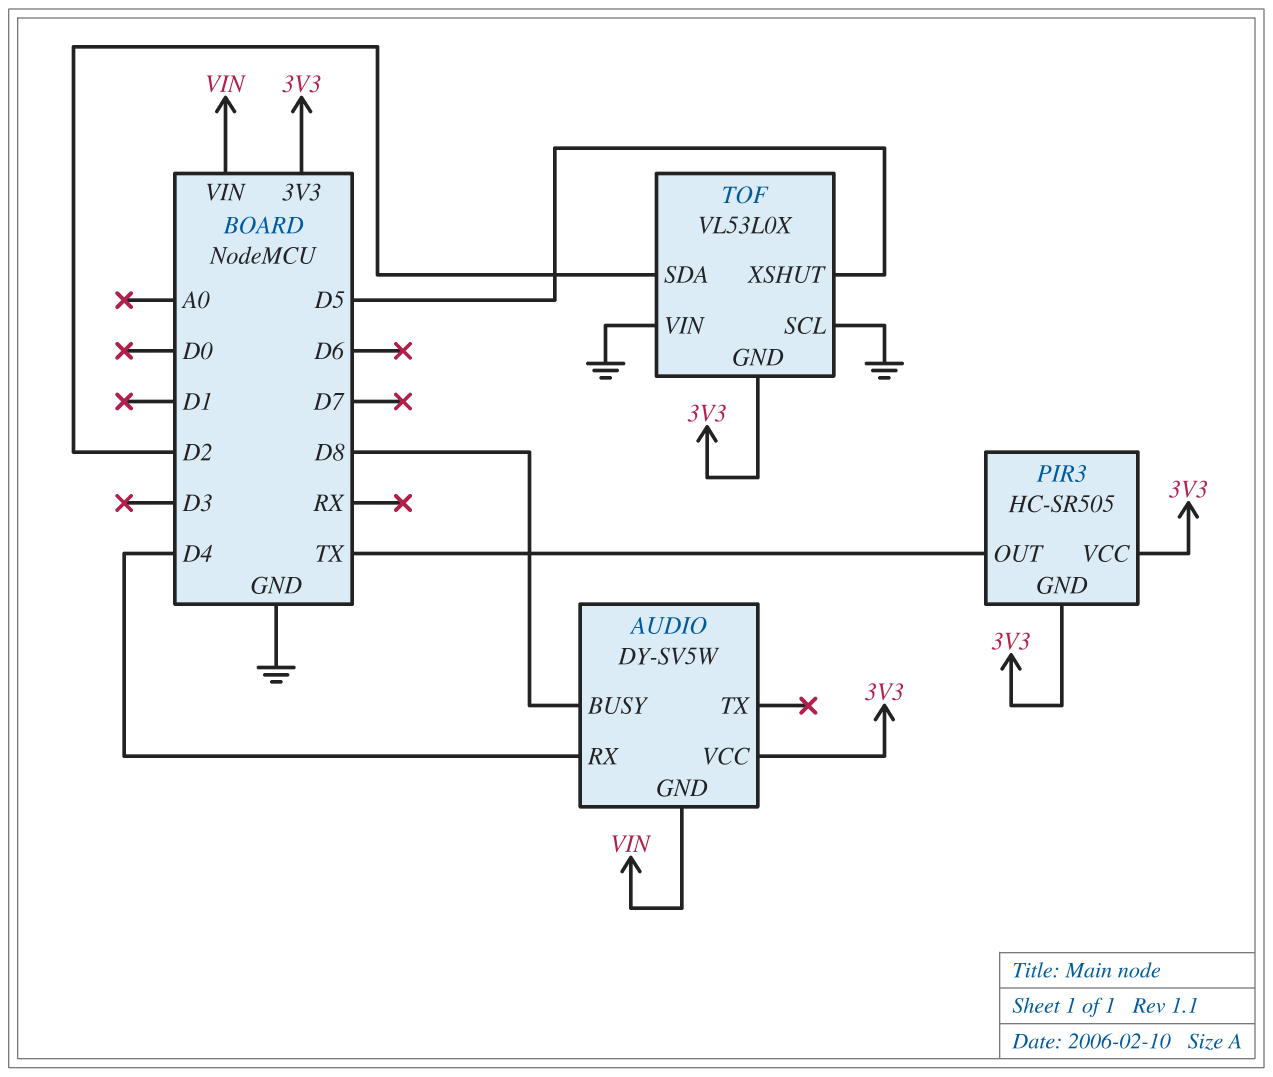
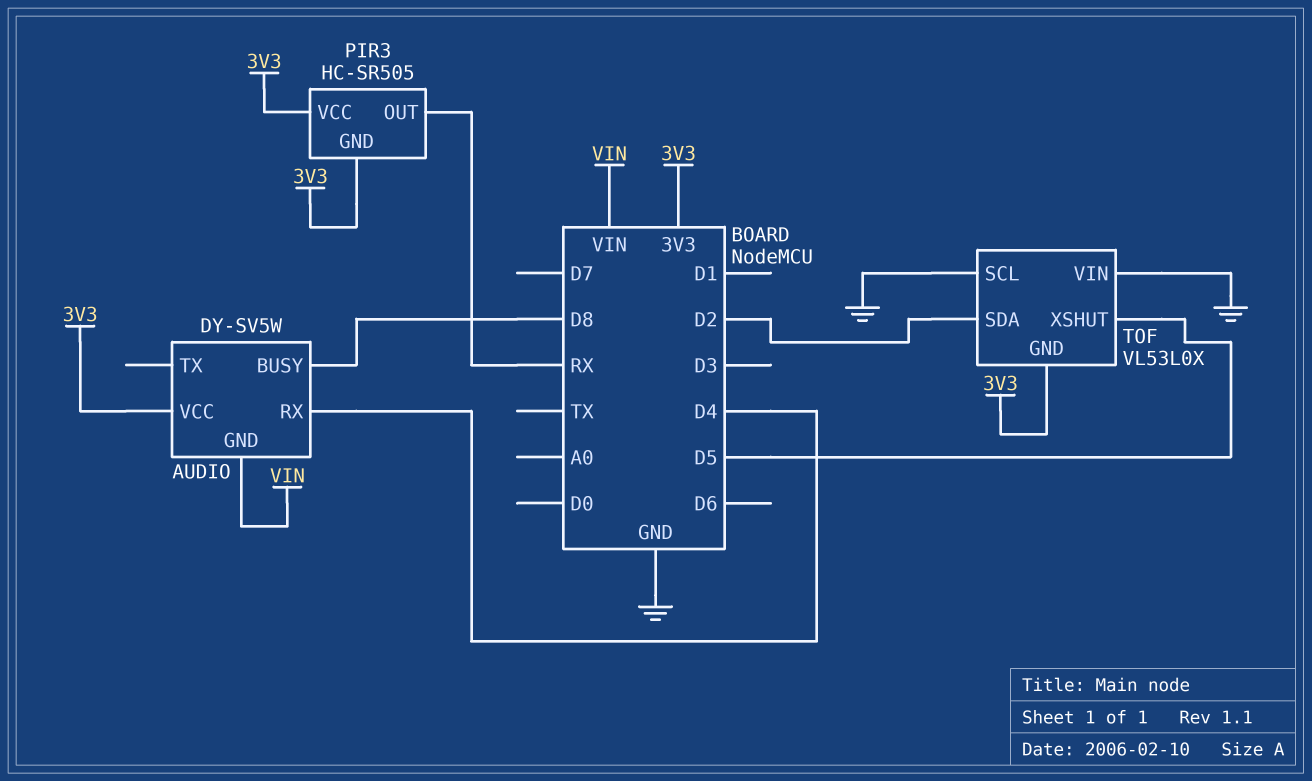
PIR3 pin OUT: TX -> RX

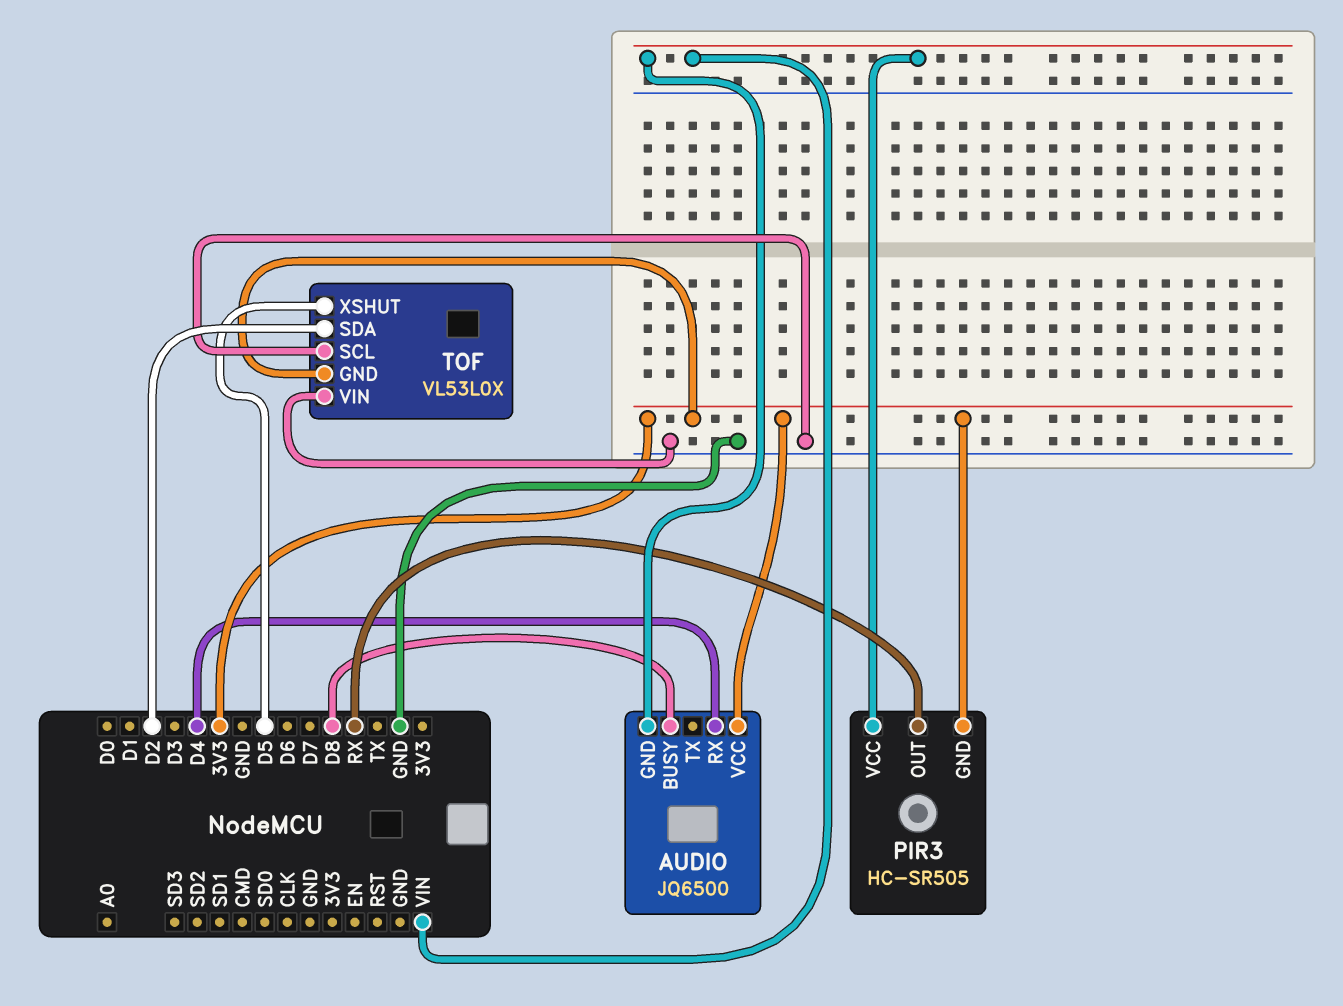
AUDIO: DY-SV5W -> JQ6500
PIR3 pin VCC: 3V3 -> VIN

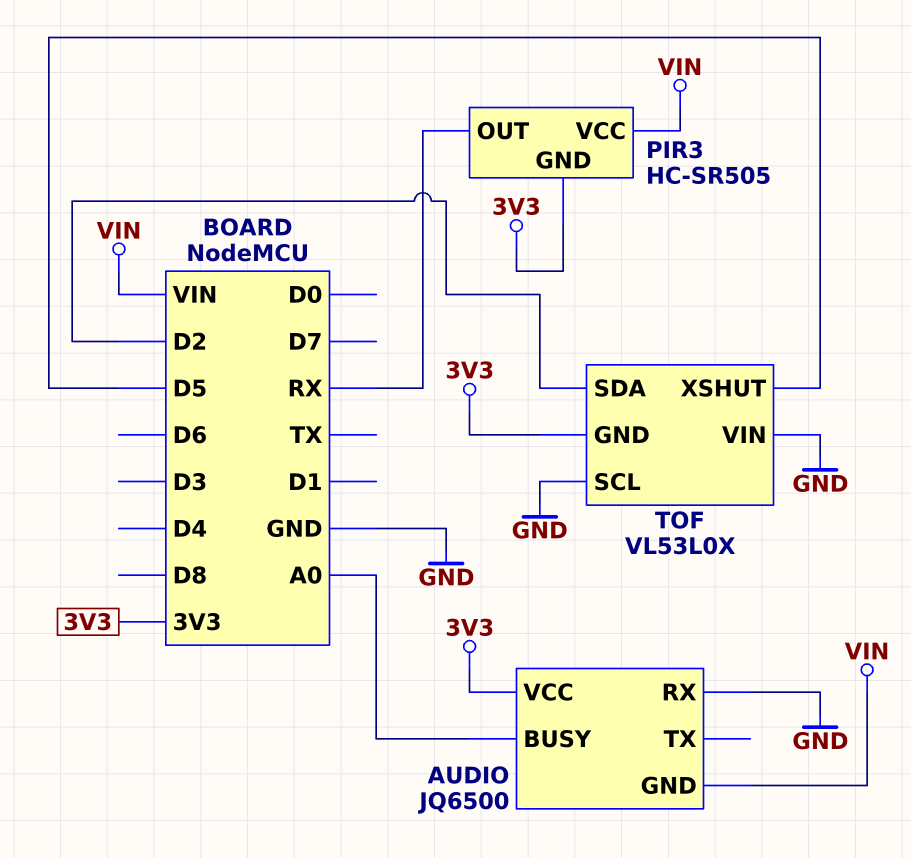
AUDIO pin BUSY: D8 -> A0
AUDIO pin RX: D4 -> GND

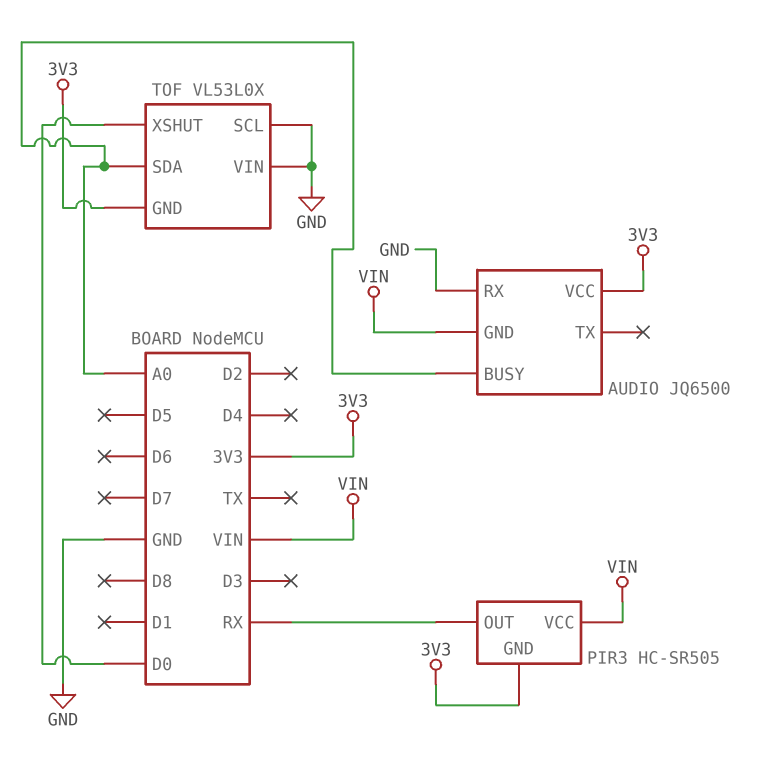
TOF pin SDA: D2 -> A0
TOF pin XSHUT: D5 -> D0

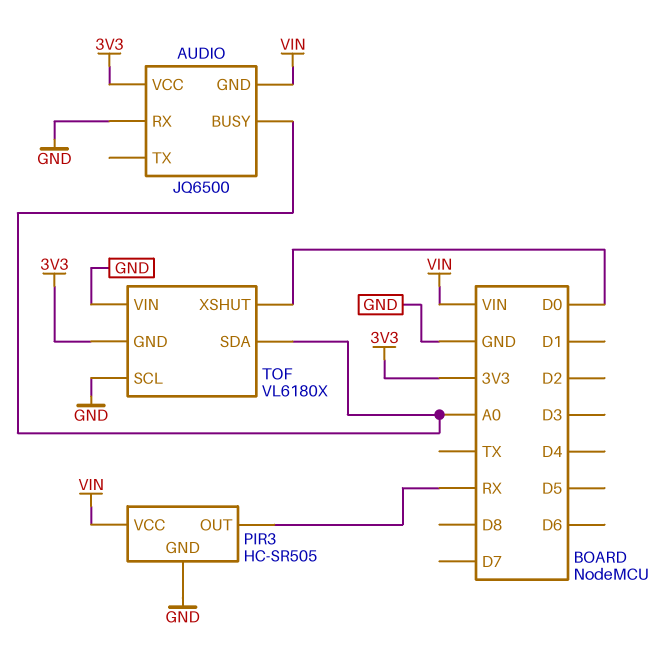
PIR3 pin GND: 3V3 -> GND
TOF: VL53L0X -> VL6180X

